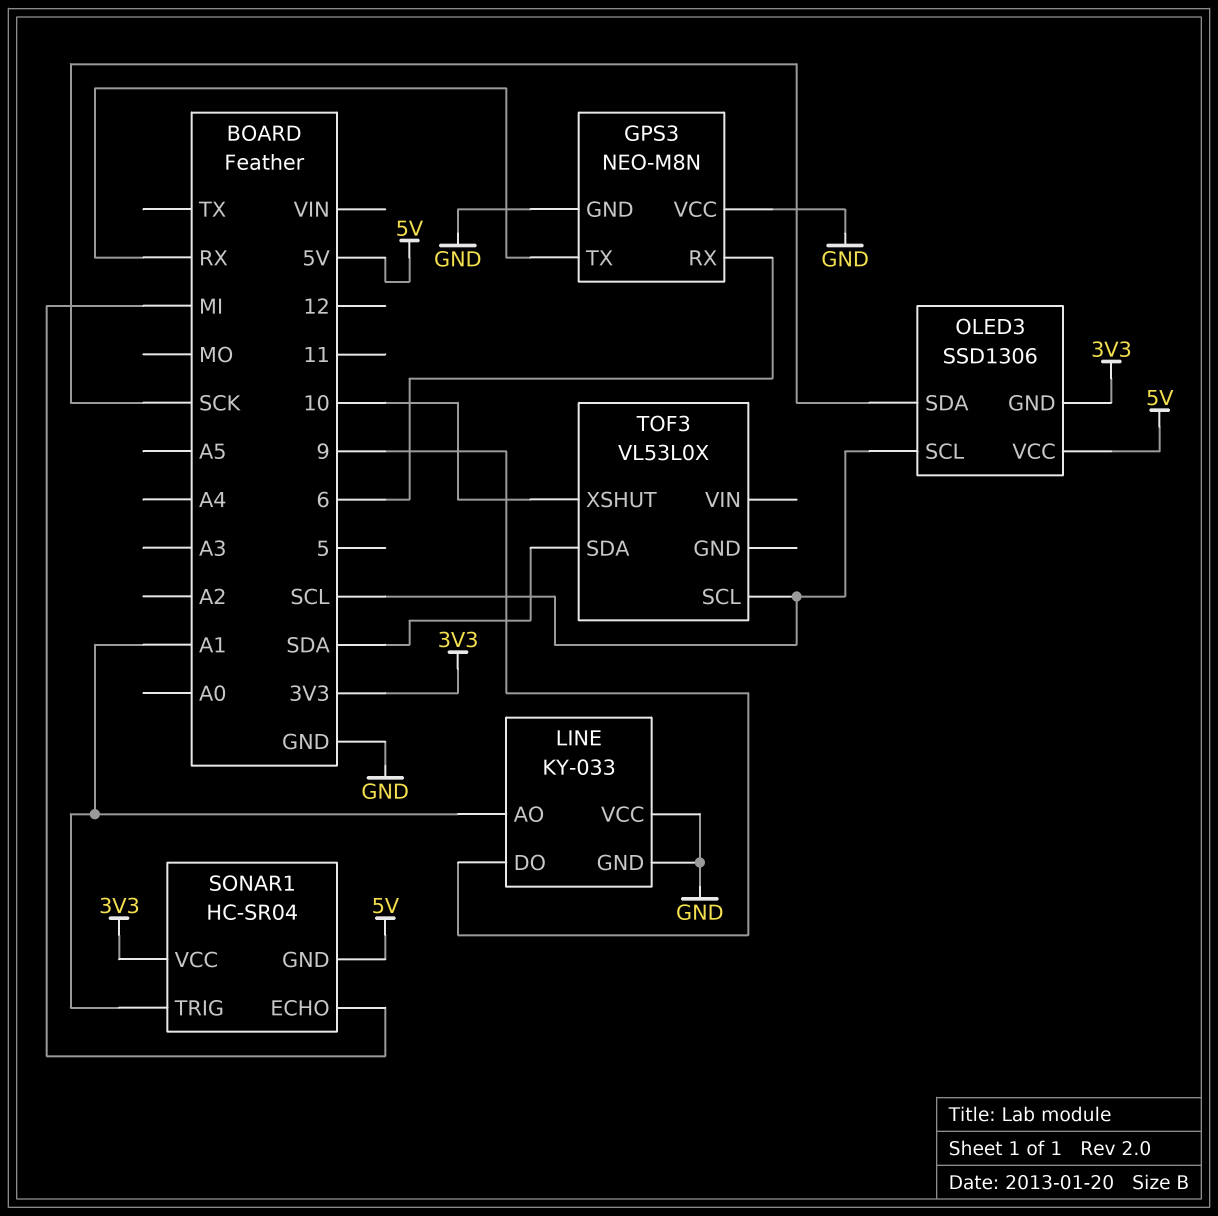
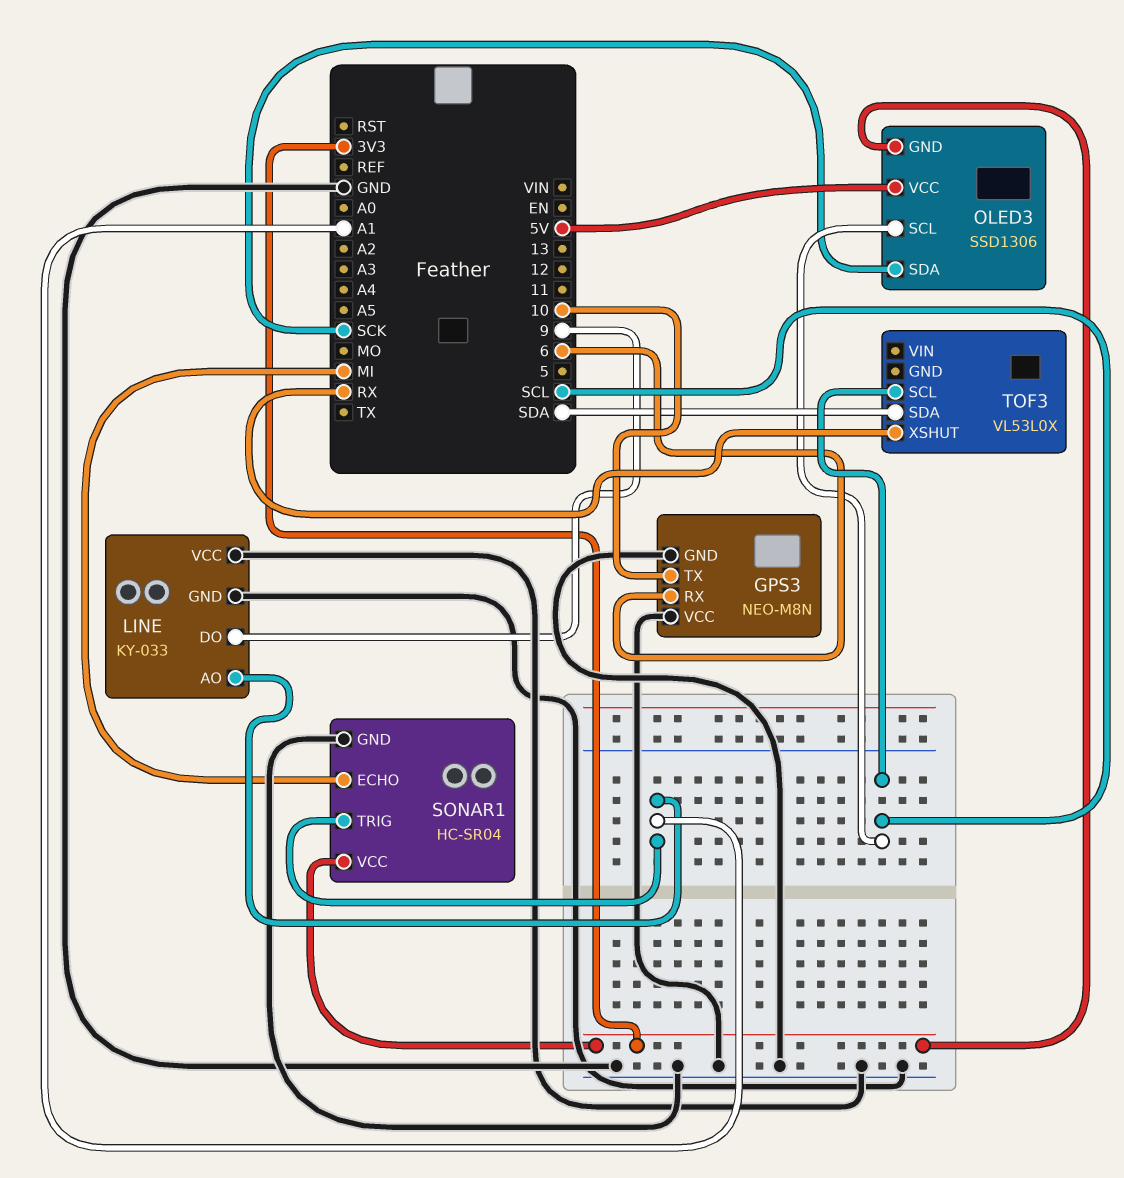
GPS3 pin TX: RX -> 10
SONAR1 pin GND: 5V -> GND
TOF3 pin XSHUT: 10 -> RX

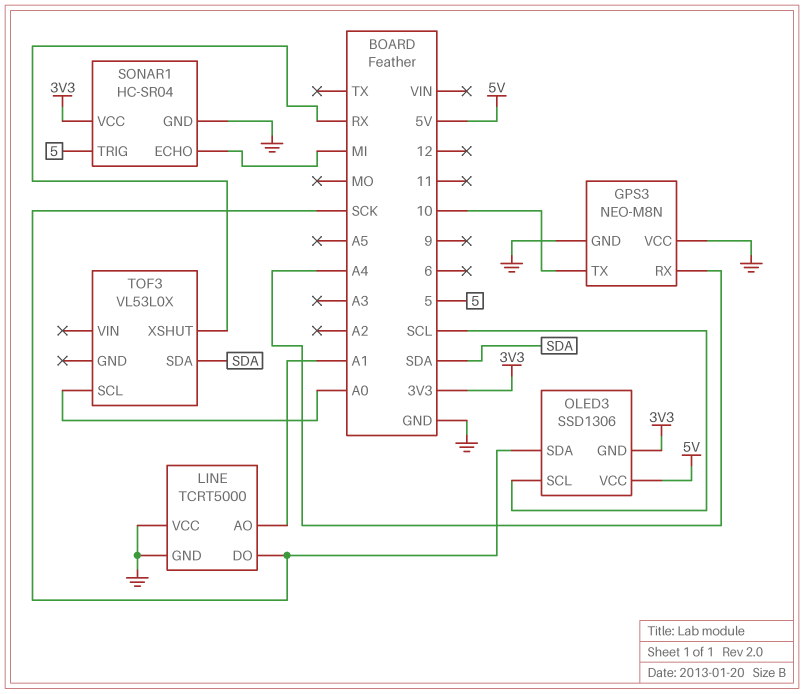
GPS3 pin RX: 6 -> A4
LINE: KY-033 -> TCRT5000
LINE pin DO: 9 -> SCK
SONAR1 pin TRIG: A1 -> 5
TOF3 pin SCL: SCL -> A0

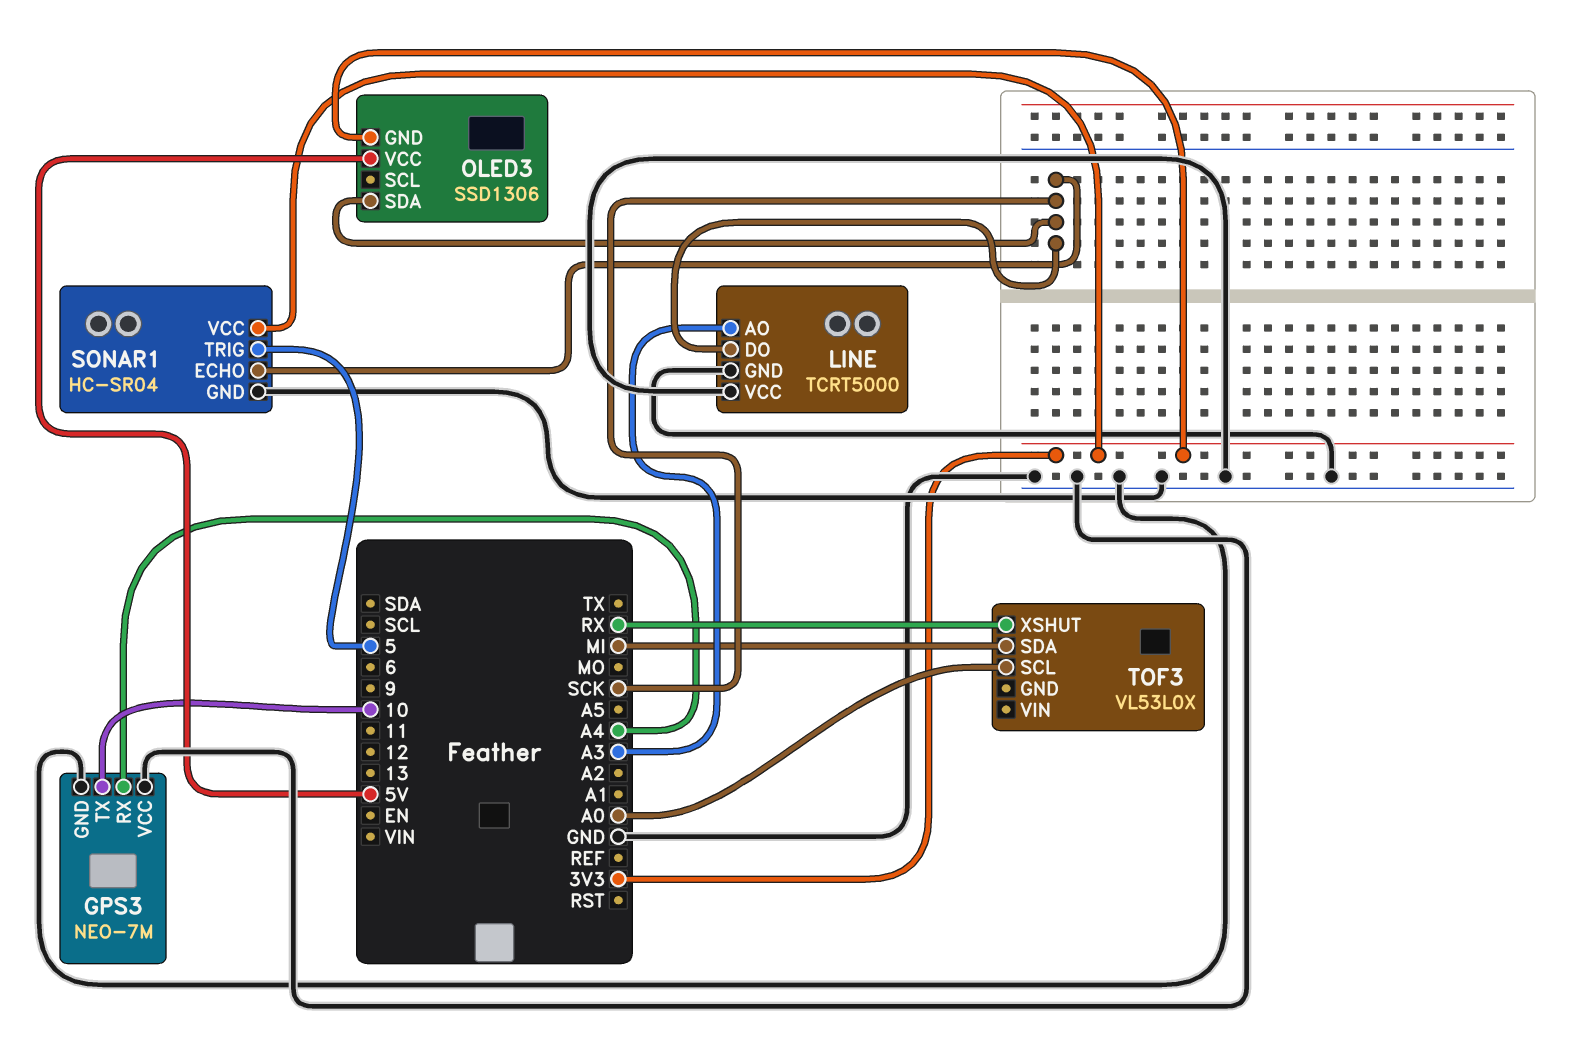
GPS3: NEO-M8N -> NEO-7M
LINE pin AO: A1 -> A3
OLED3 pin SCL: SCL -> none
SONAR1 pin ECHO: MI -> SCK
TOF3 pin SDA: SDA -> MI

